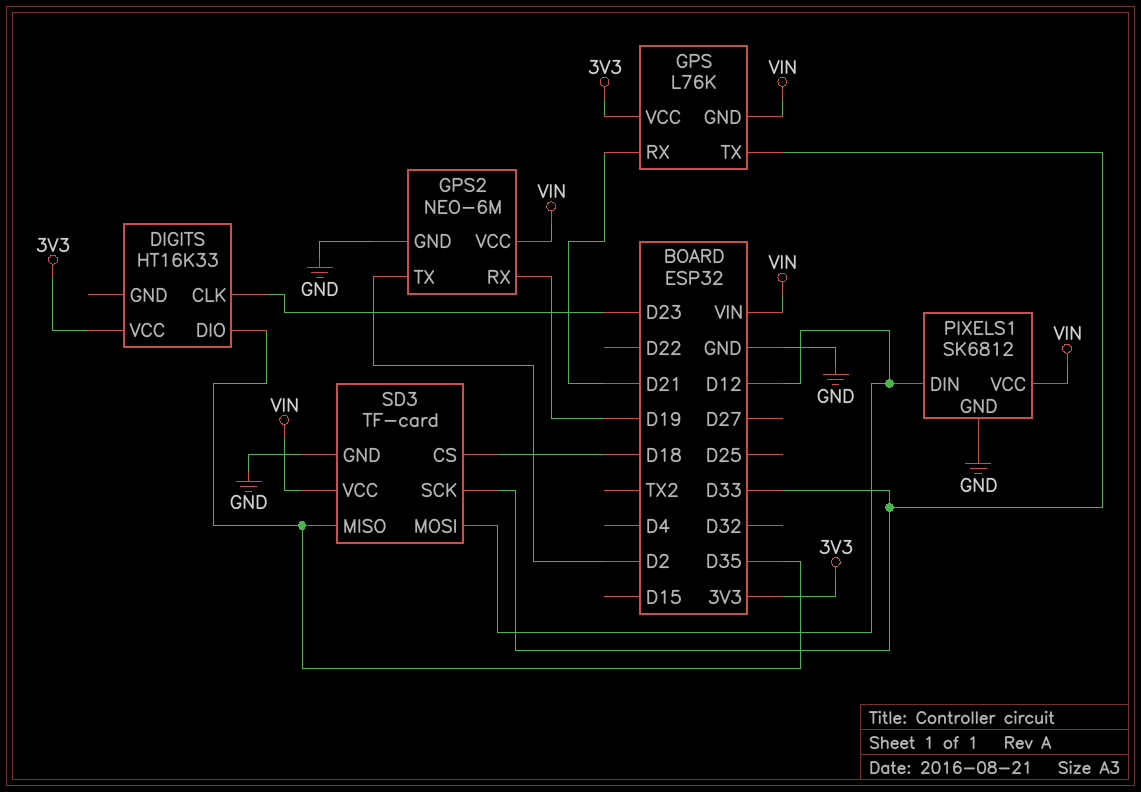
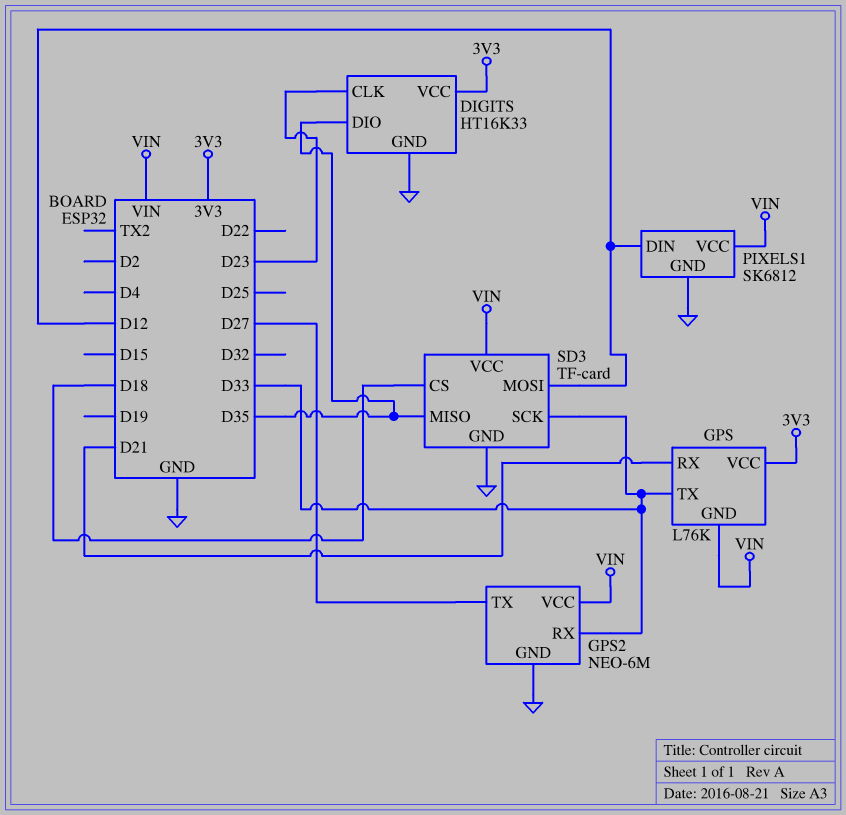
DIGITS pin GND: none -> GND
GPS2 pin RX: D19 -> D33
GPS2 pin TX: D2 -> D27

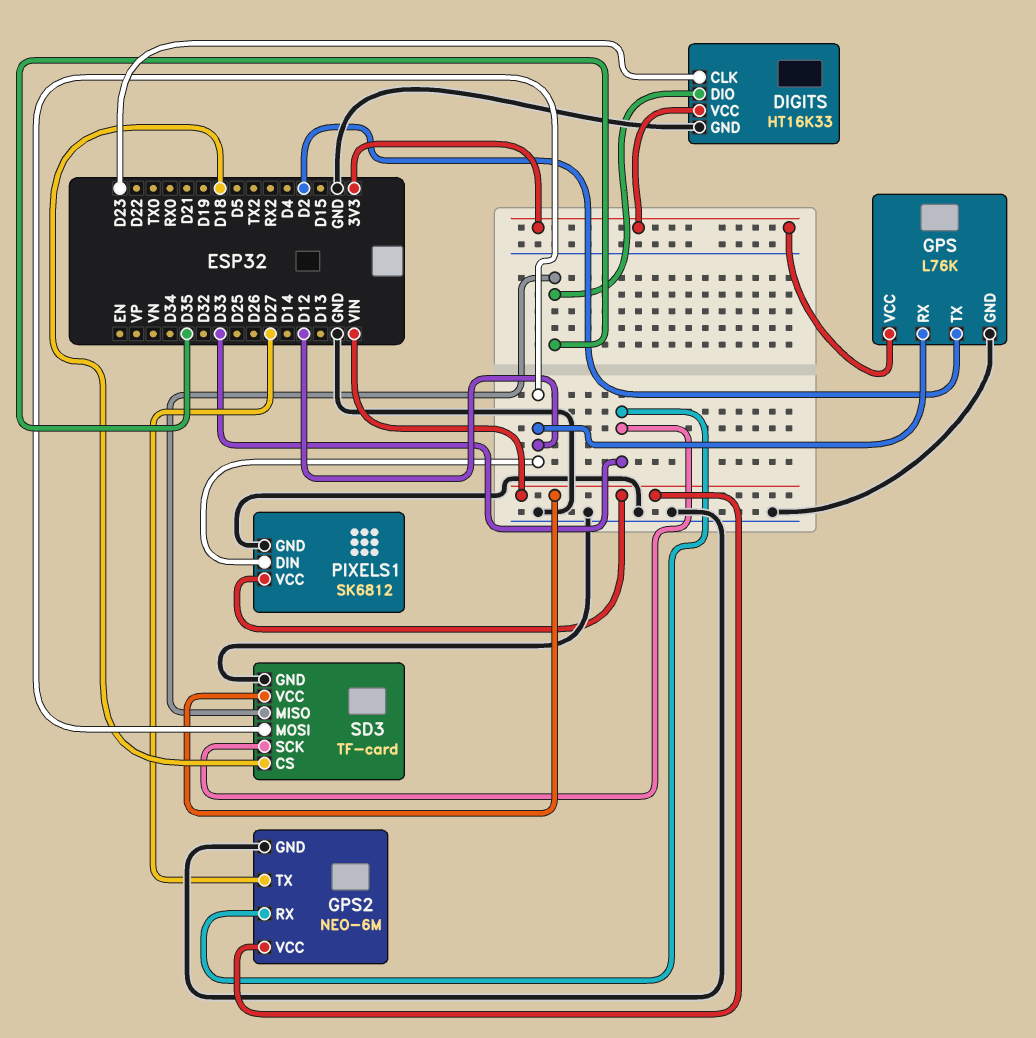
GPS pin GND: VIN -> GND
GPS pin RX: D21 -> D12
GPS pin TX: D33 -> D2

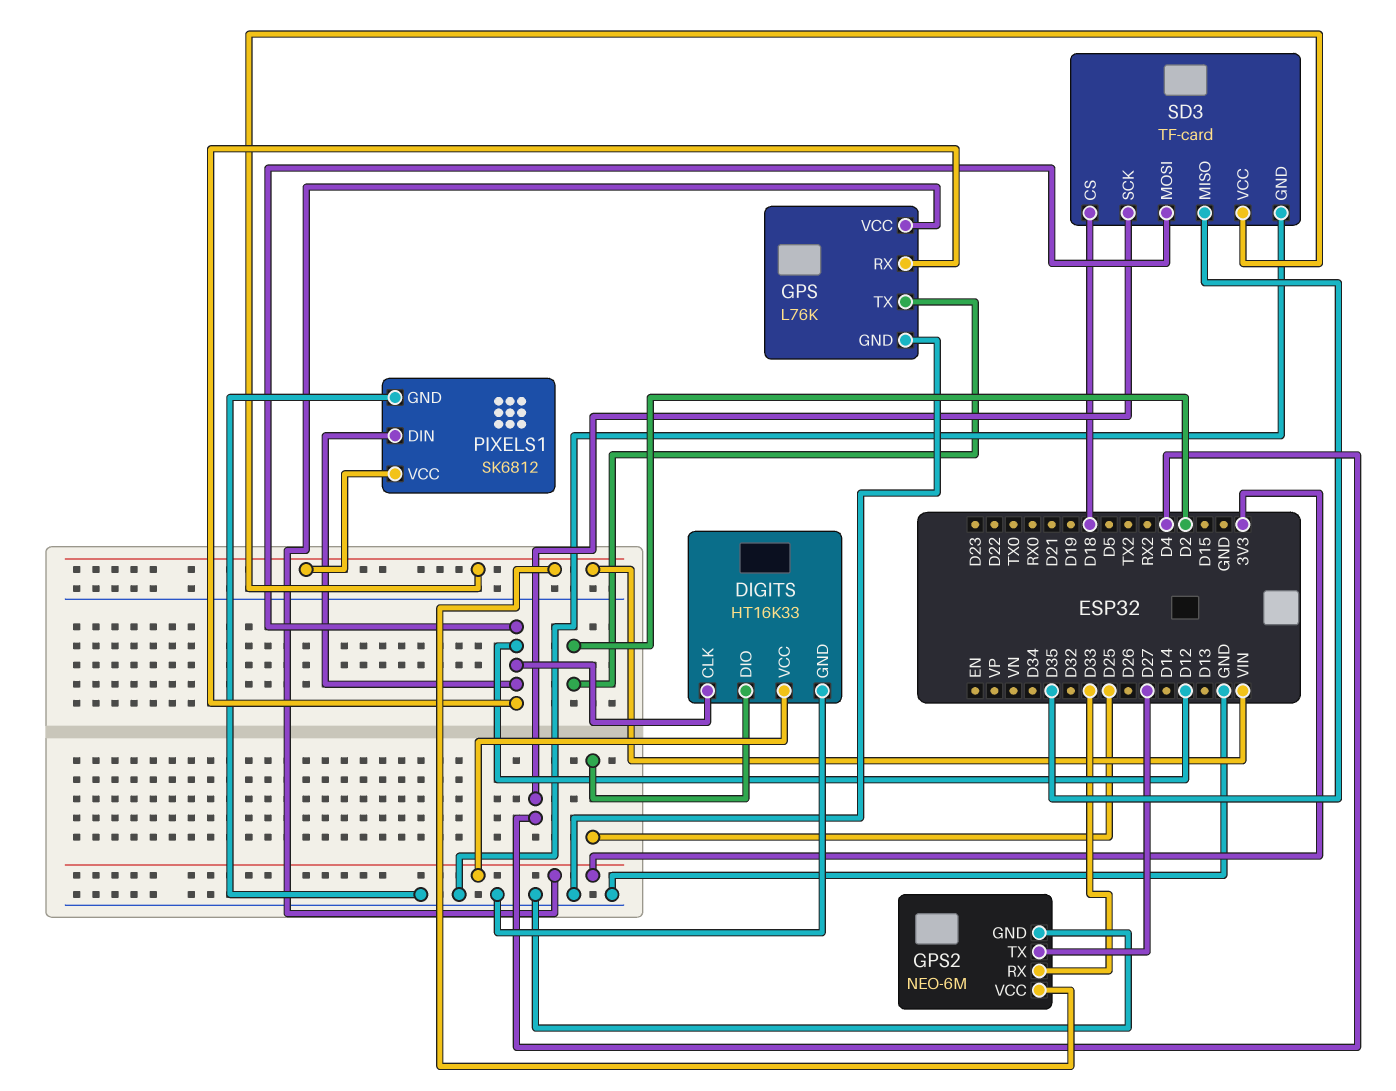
DIGITS pin CLK: D23 -> D12
DIGITS pin DIO: D35 -> D25
SD3 pin SCK: D33 -> D4

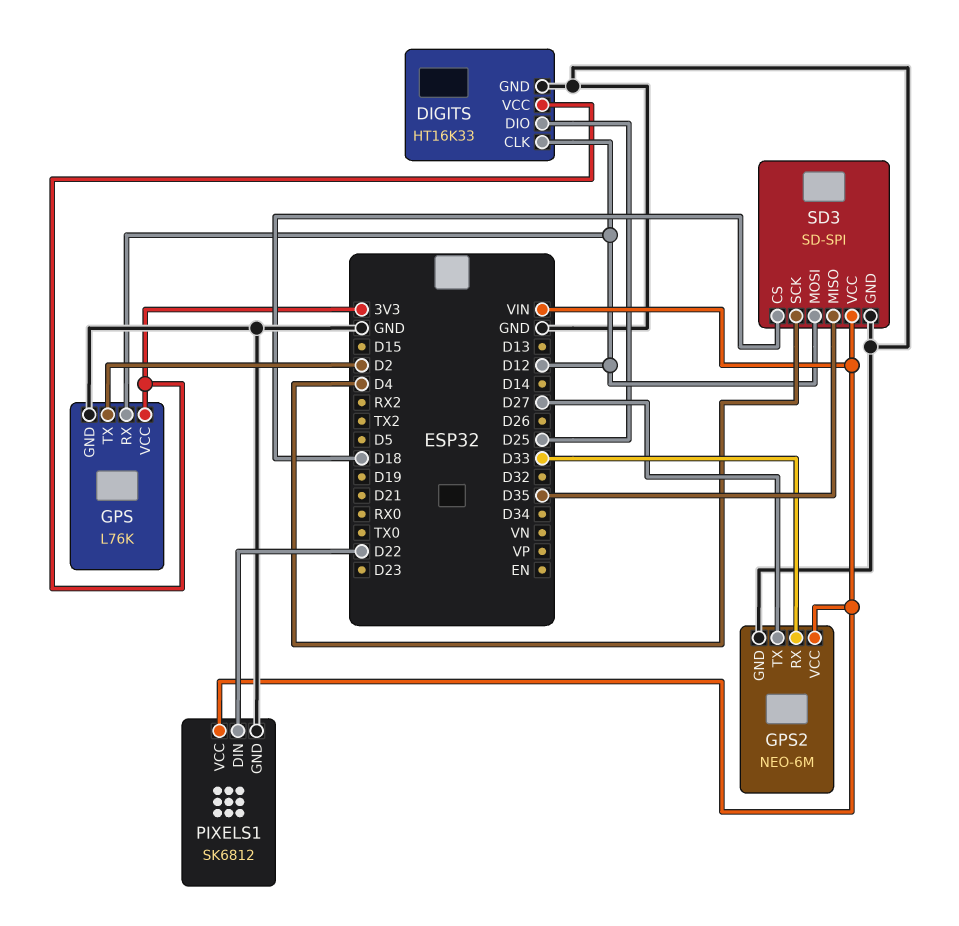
PIXELS1 pin DIN: D12 -> D22
SD3: TF-card -> SD-SPI

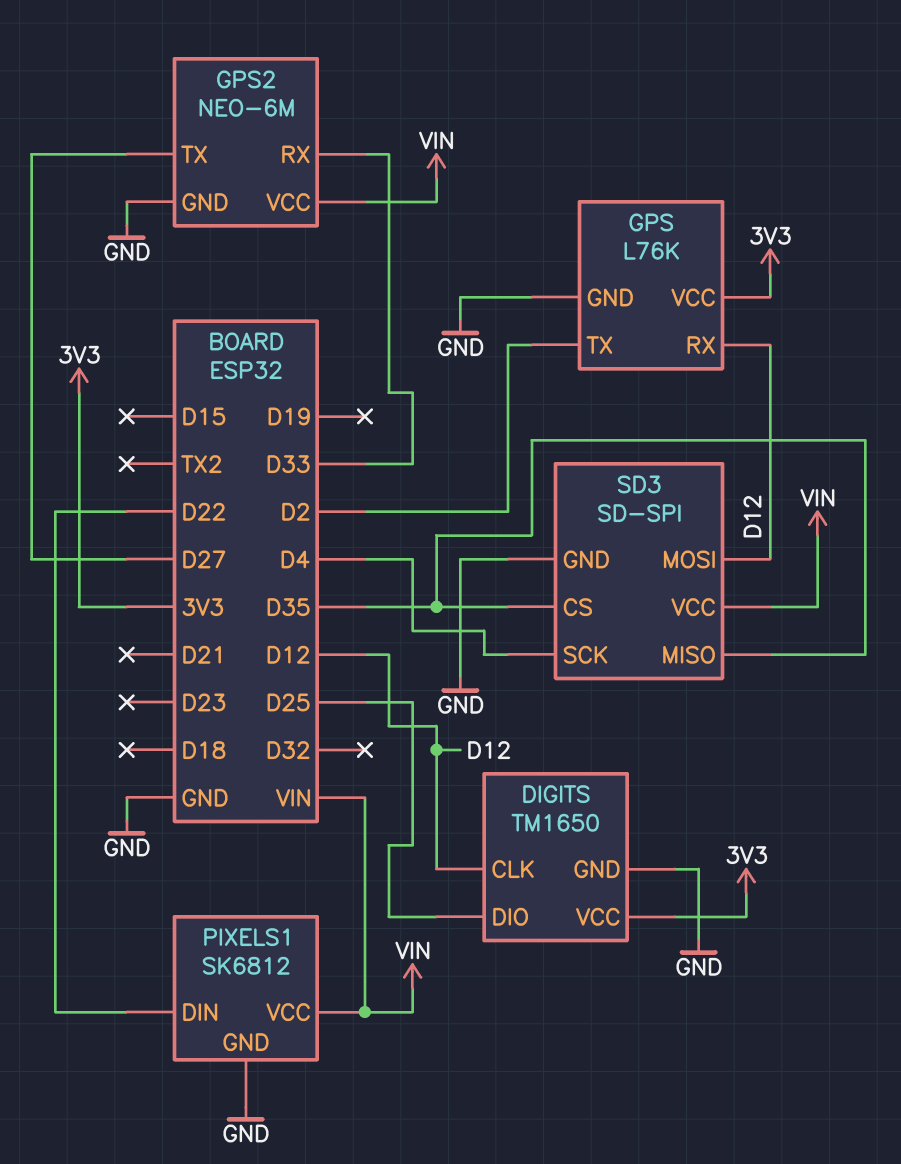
DIGITS: HT16K33 -> TM1650
SD3 pin CS: D18 -> D35

